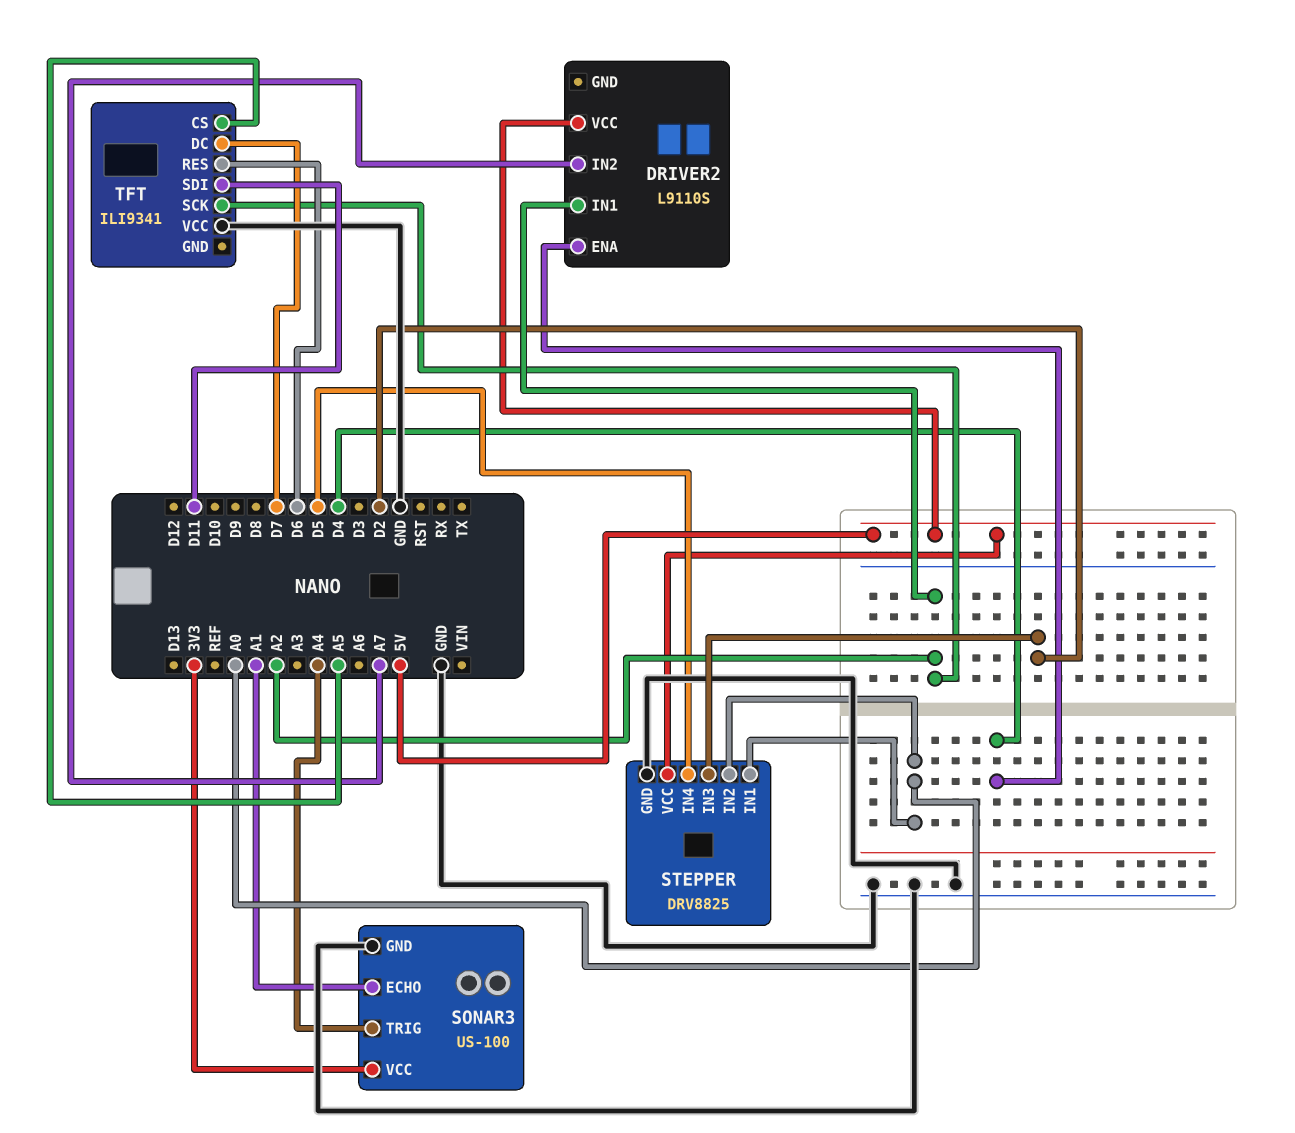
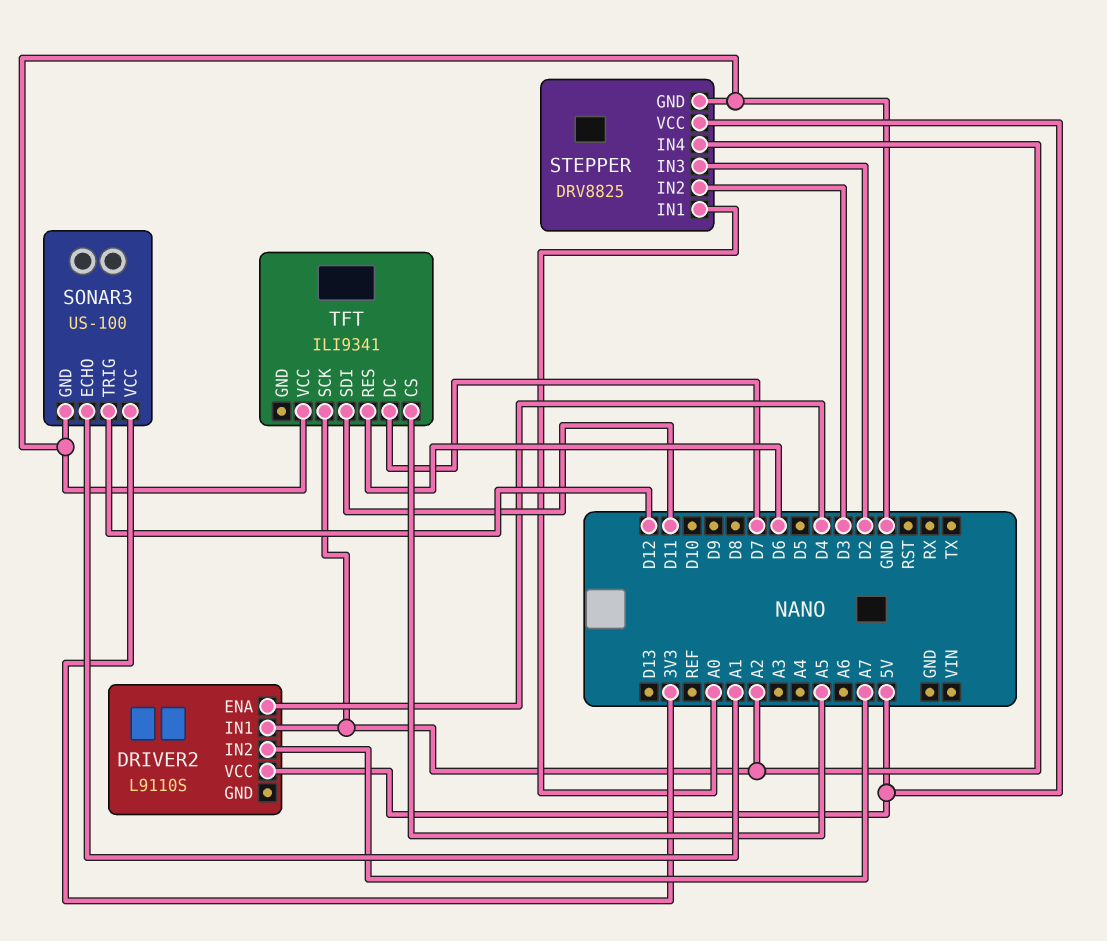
SONAR3 pin TRIG: A4 -> D12
STEPPER pin IN2: A0 -> D3
STEPPER pin IN4: D5 -> A2

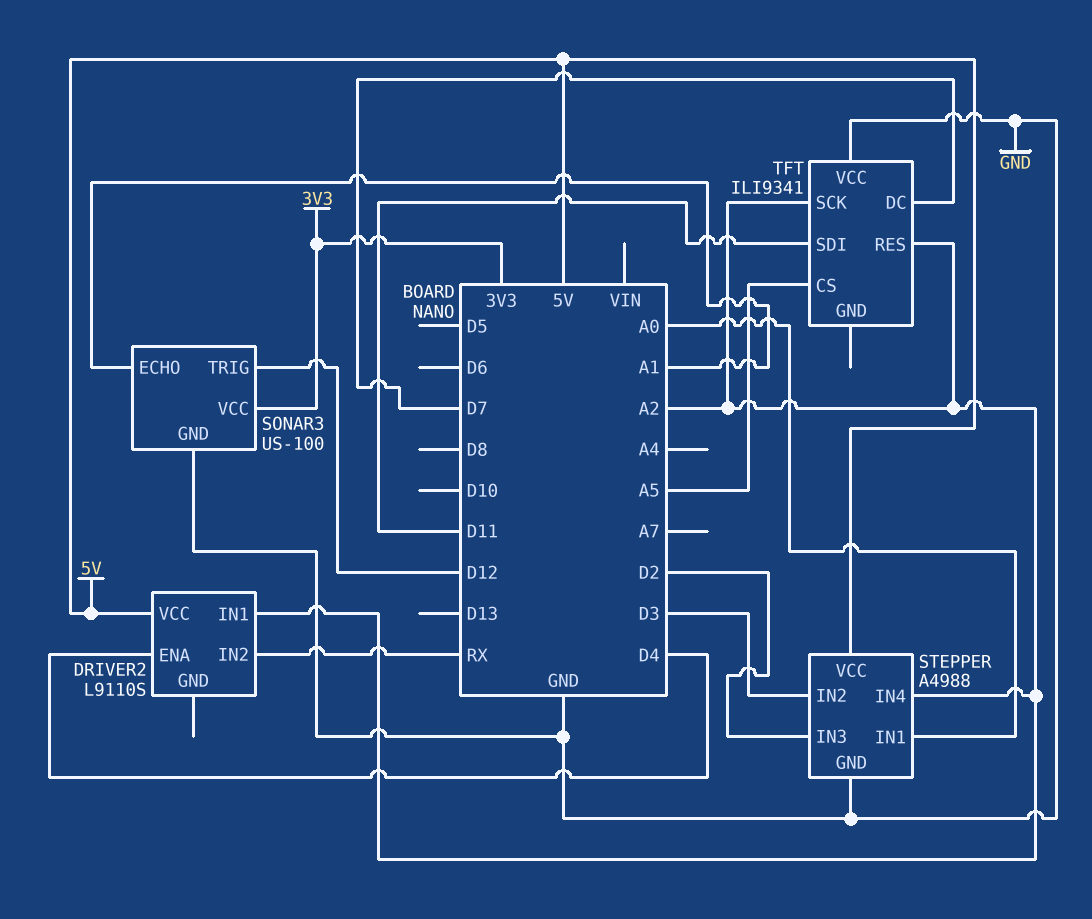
DRIVER2 pin IN2: A7 -> RX
STEPPER: DRV8825 -> A4988
TFT pin RES: D6 -> A2

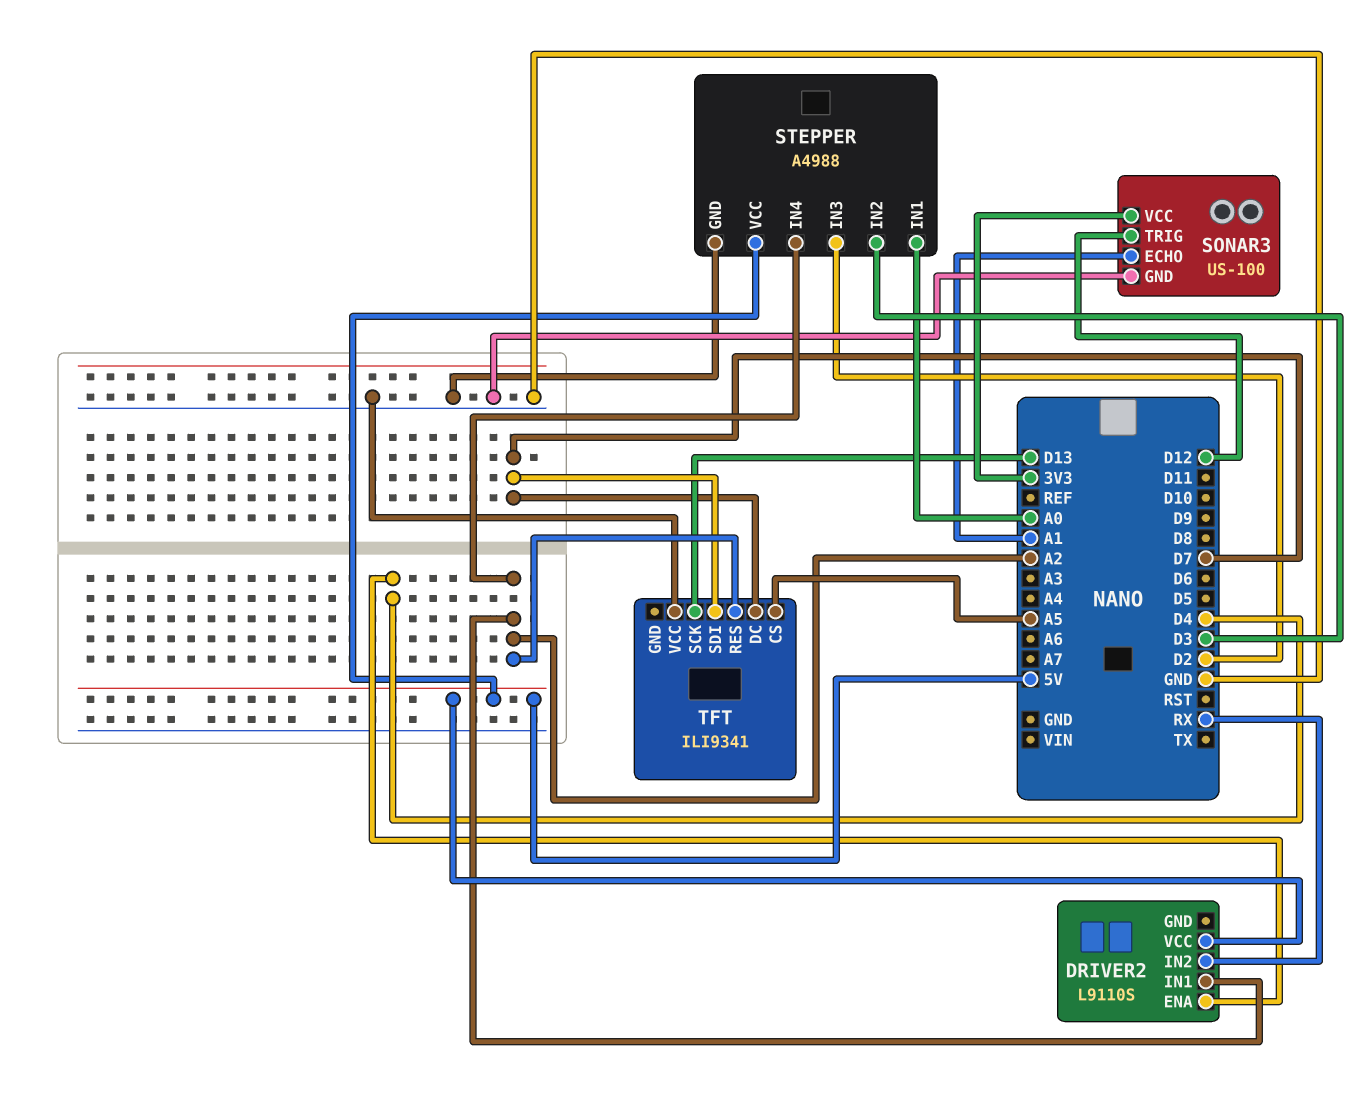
TFT pin SCK: A2 -> D13
TFT pin SDI: D11 -> D7

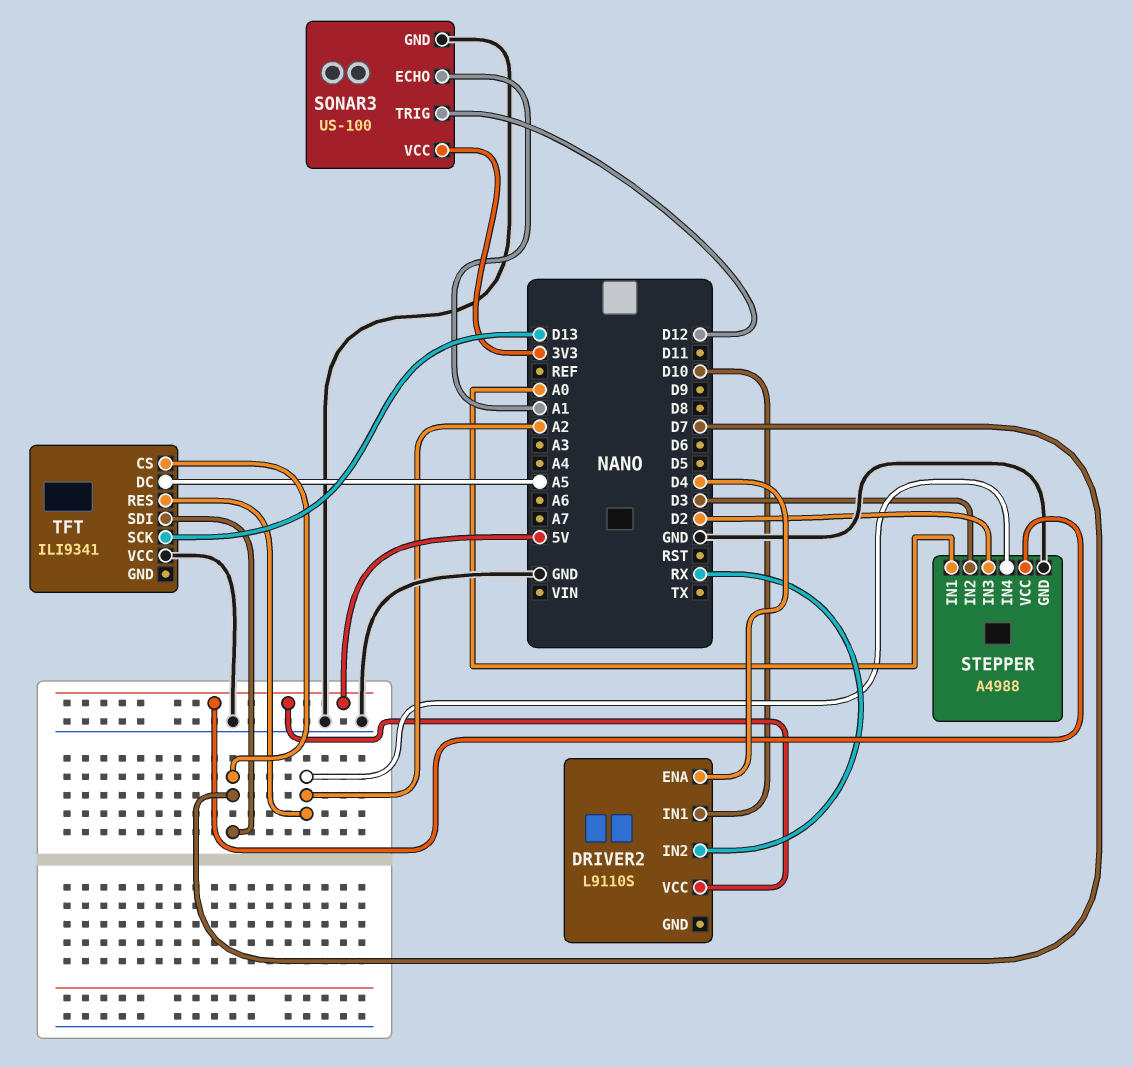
DRIVER2 pin IN1: A2 -> D10
TFT pin CS: A5 -> D7
TFT pin DC: D7 -> A5

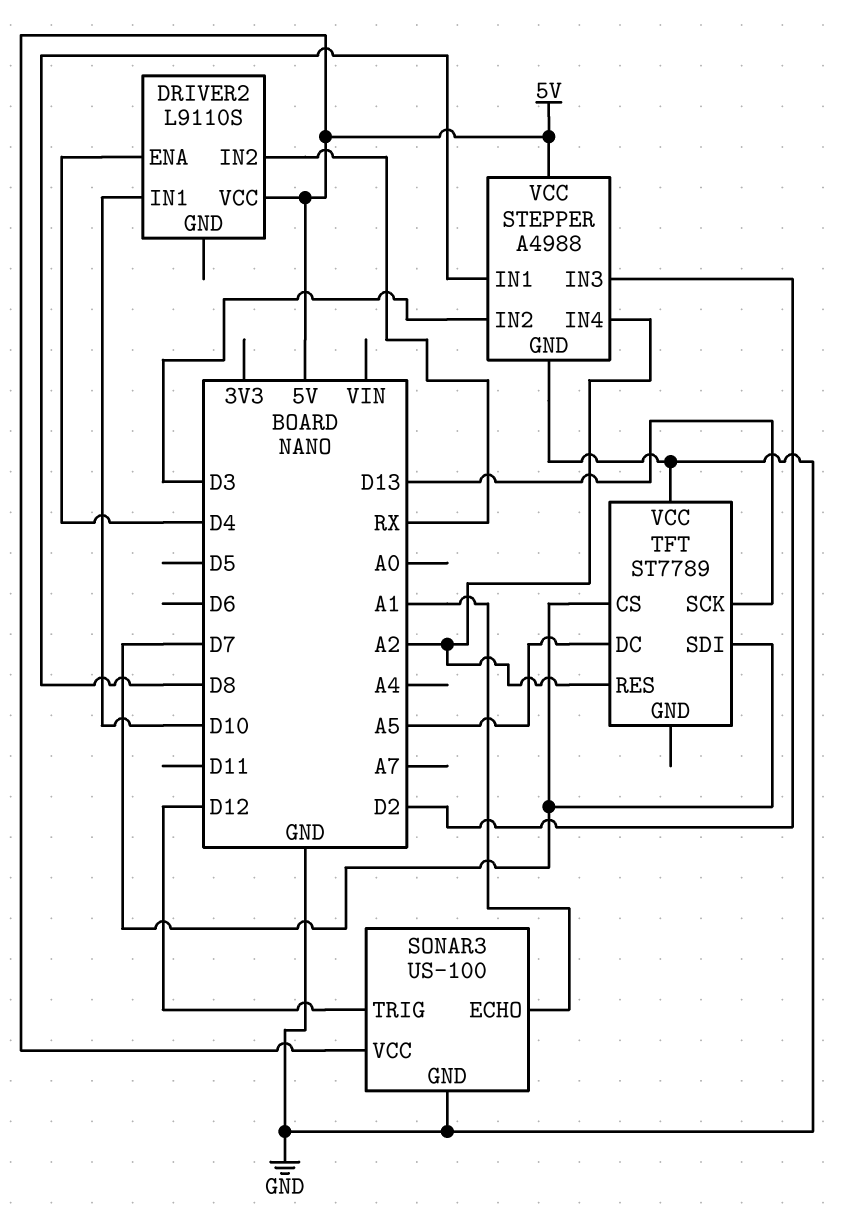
SONAR3 pin VCC: 3V3 -> 5V
STEPPER pin IN1: A0 -> D8
TFT: ILI9341 -> ST7789

